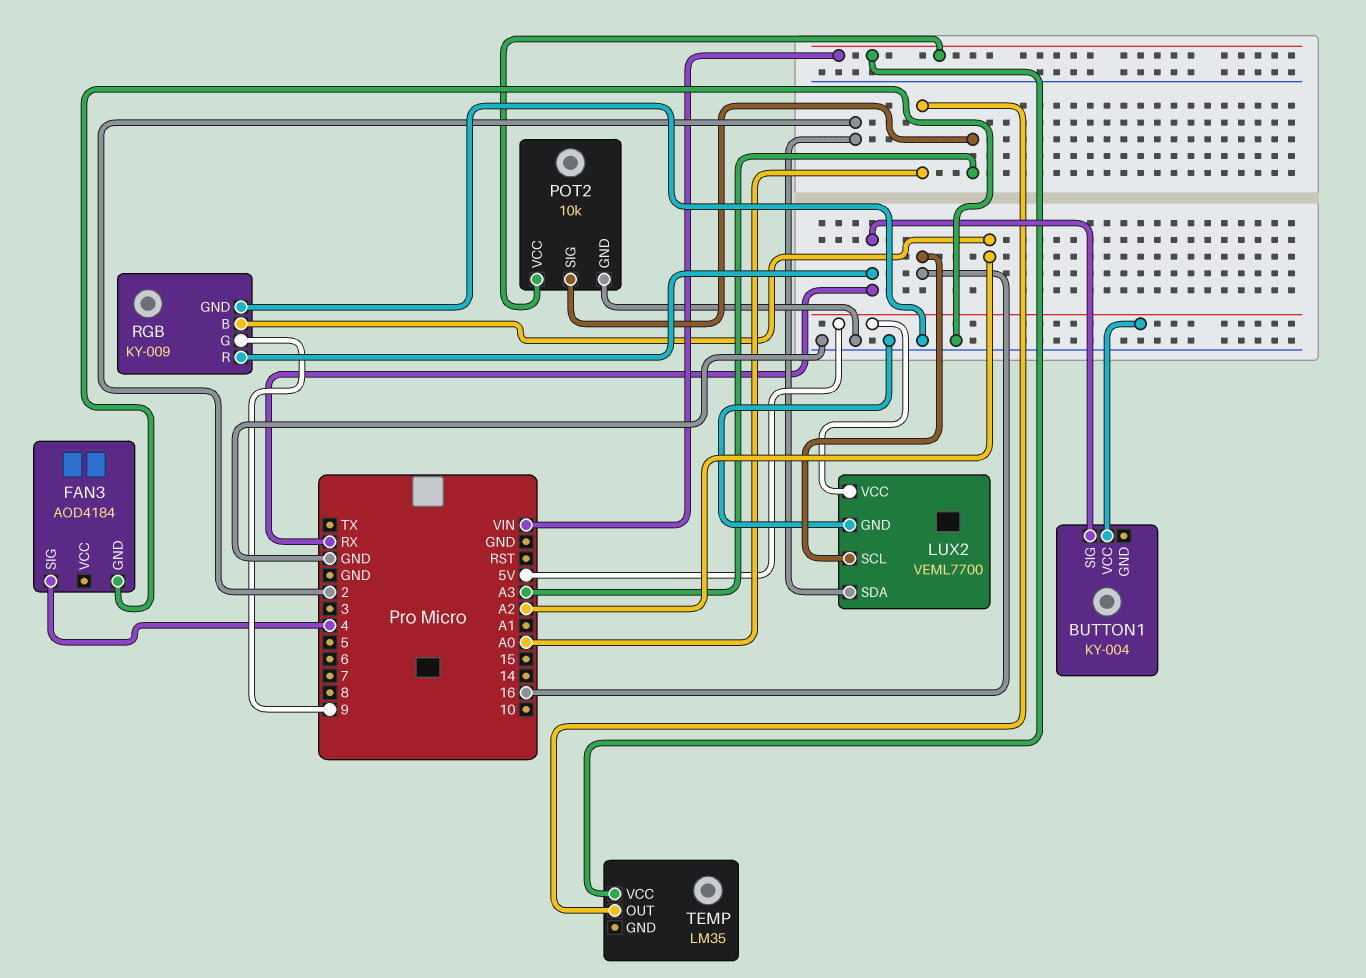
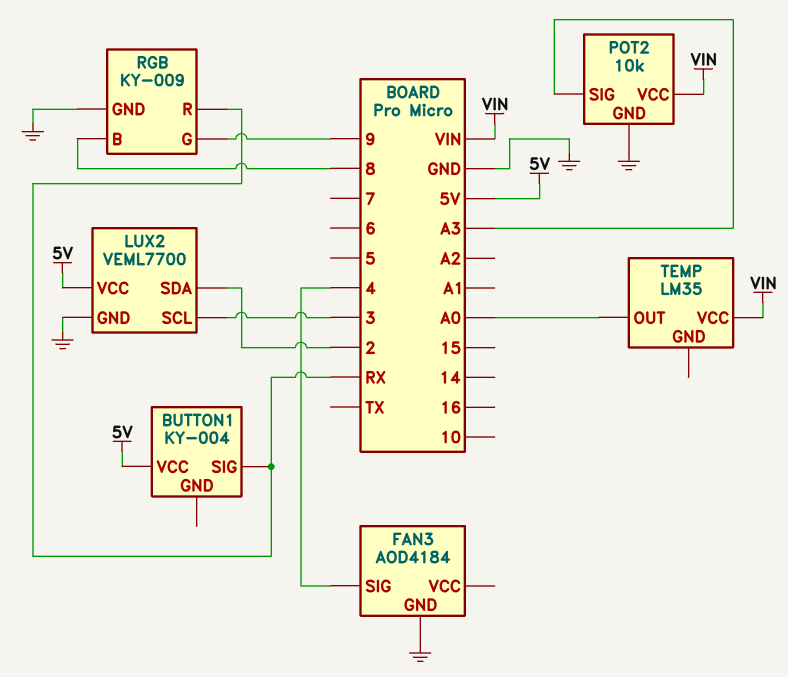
LUX2 pin SCL: 16 -> 3
RGB pin B: A2 -> 8

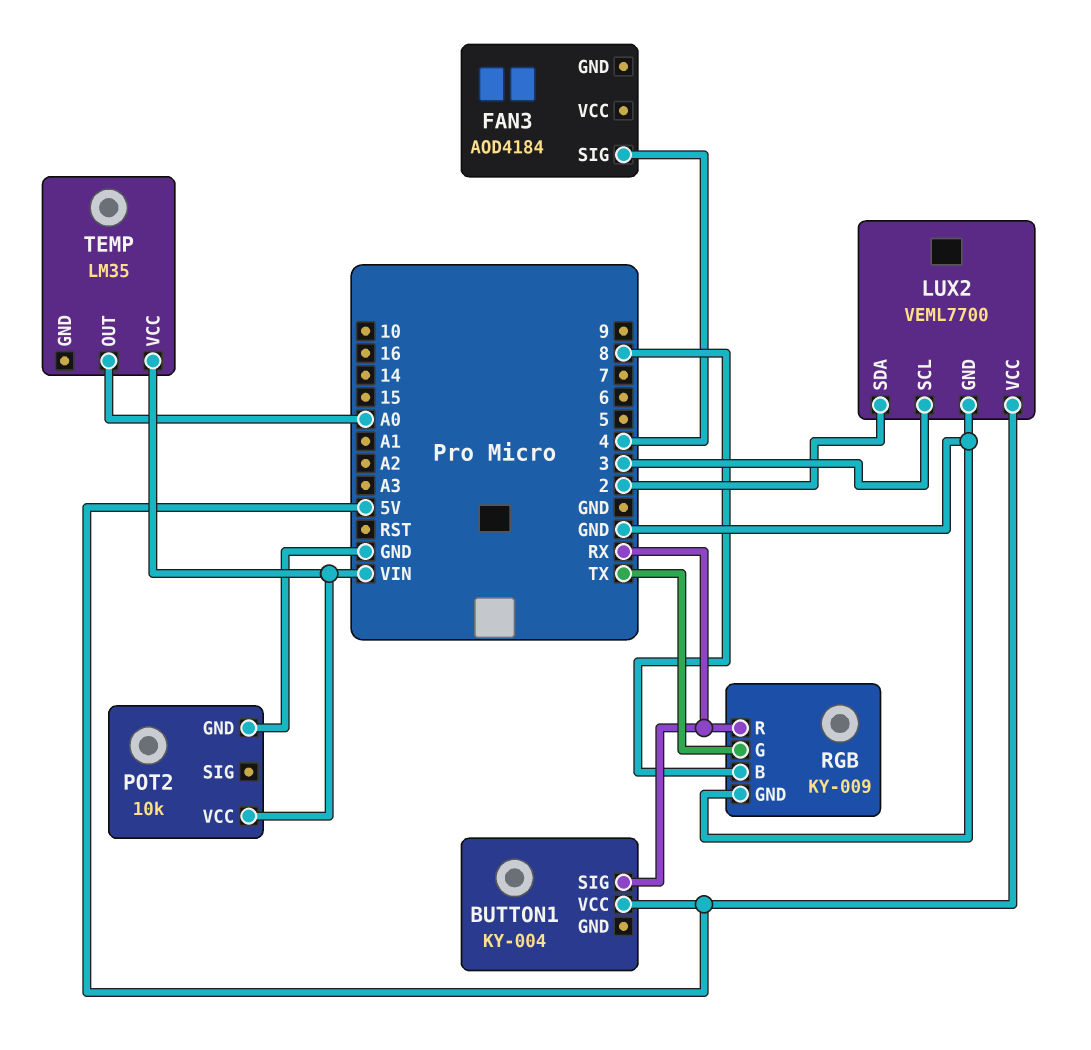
FAN3 pin GND: GND -> none
POT2 pin SIG: A3 -> none
RGB pin G: 9 -> TX

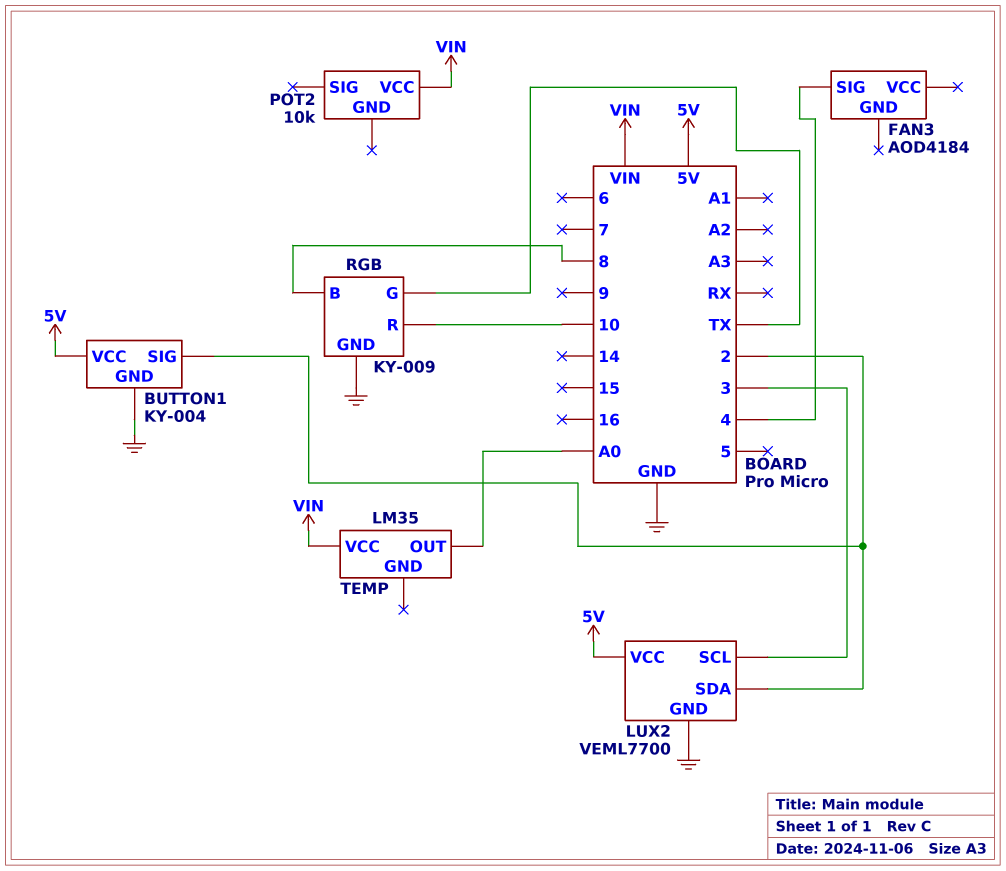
BUTTON1 pin GND: none -> GND
BUTTON1 pin SIG: RX -> 2
POT2 pin GND: GND -> none
RGB pin R: RX -> 10

